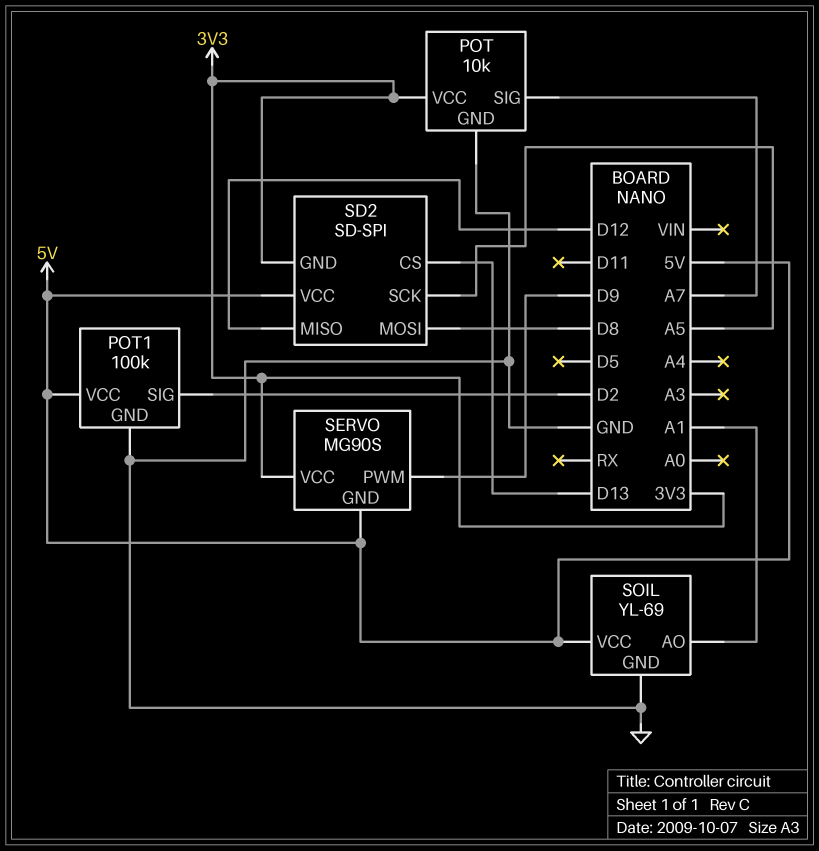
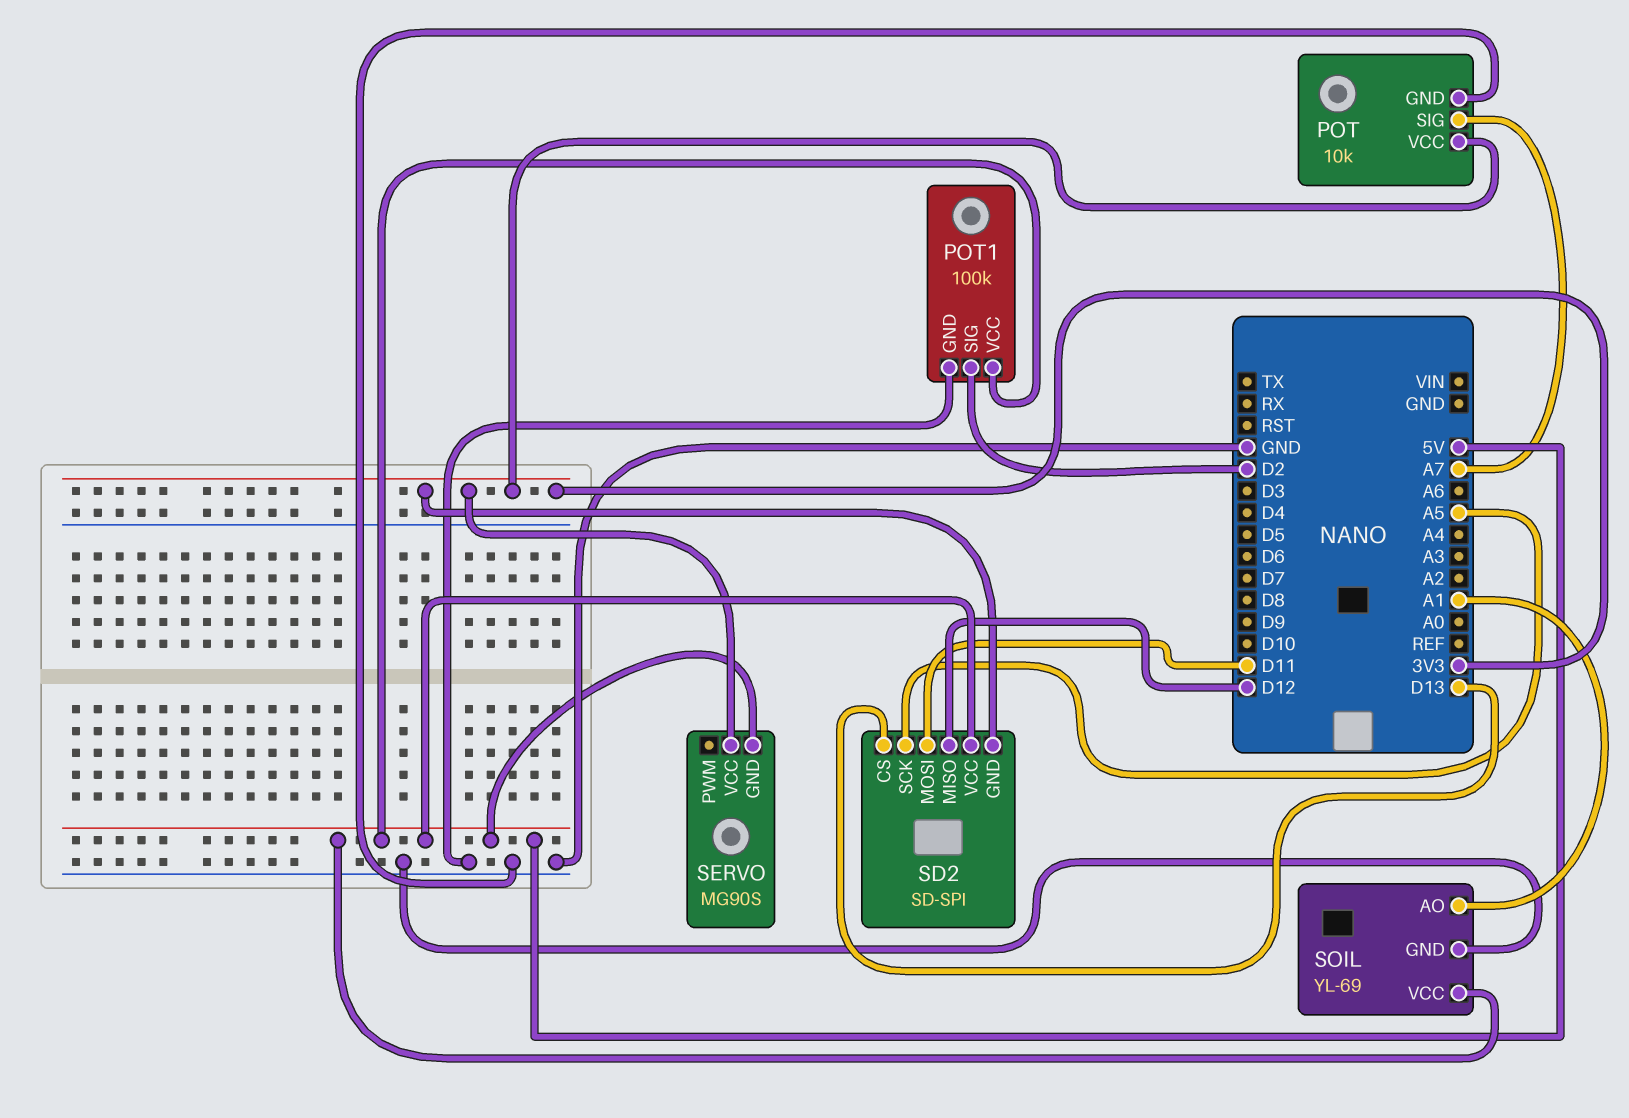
SD2 pin MOSI: D8 -> D11
SERVO pin PWM: D9 -> none

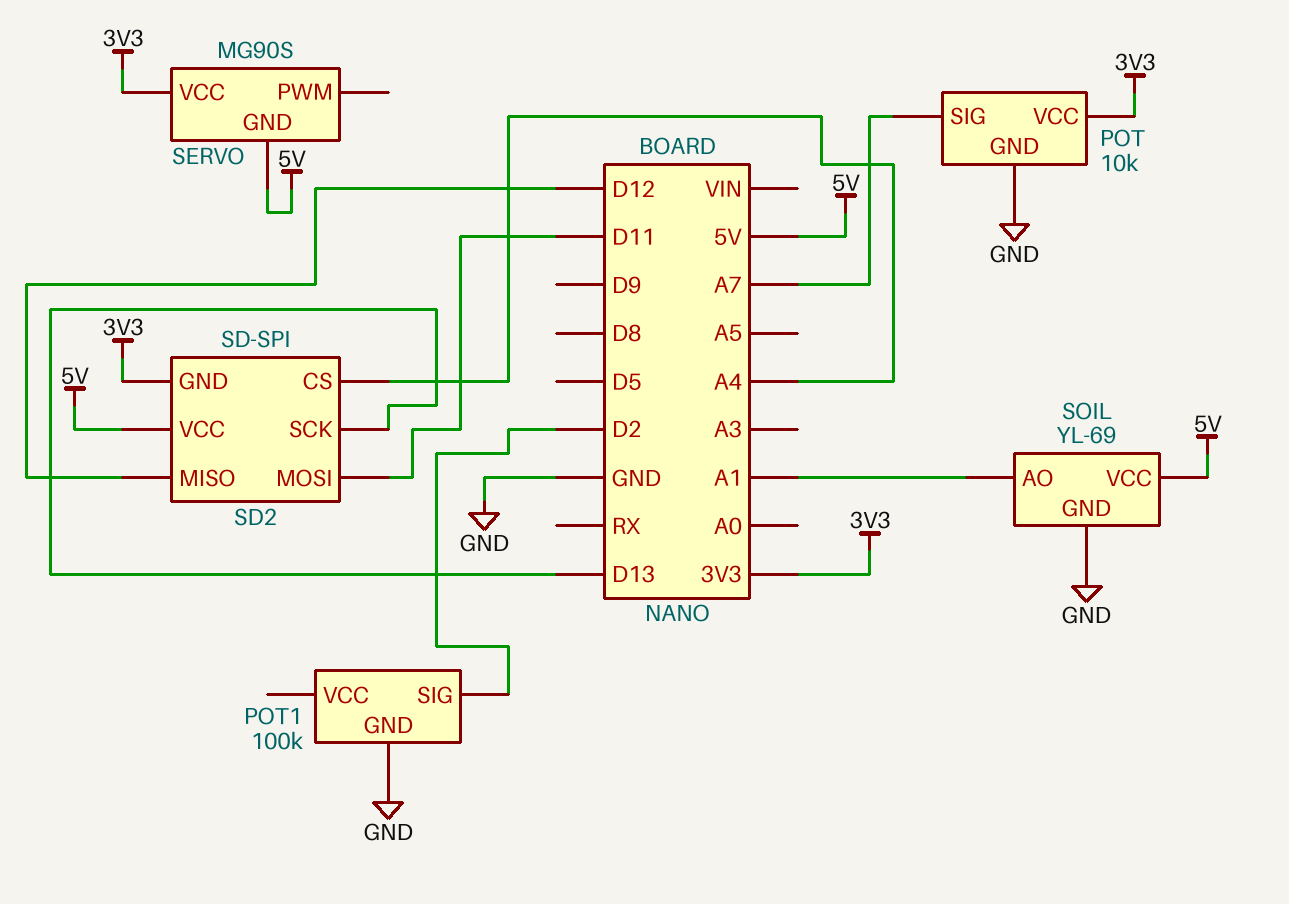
POT1 pin VCC: 5V -> none
SD2 pin CS: D13 -> A4
SD2 pin SCK: A5 -> D13

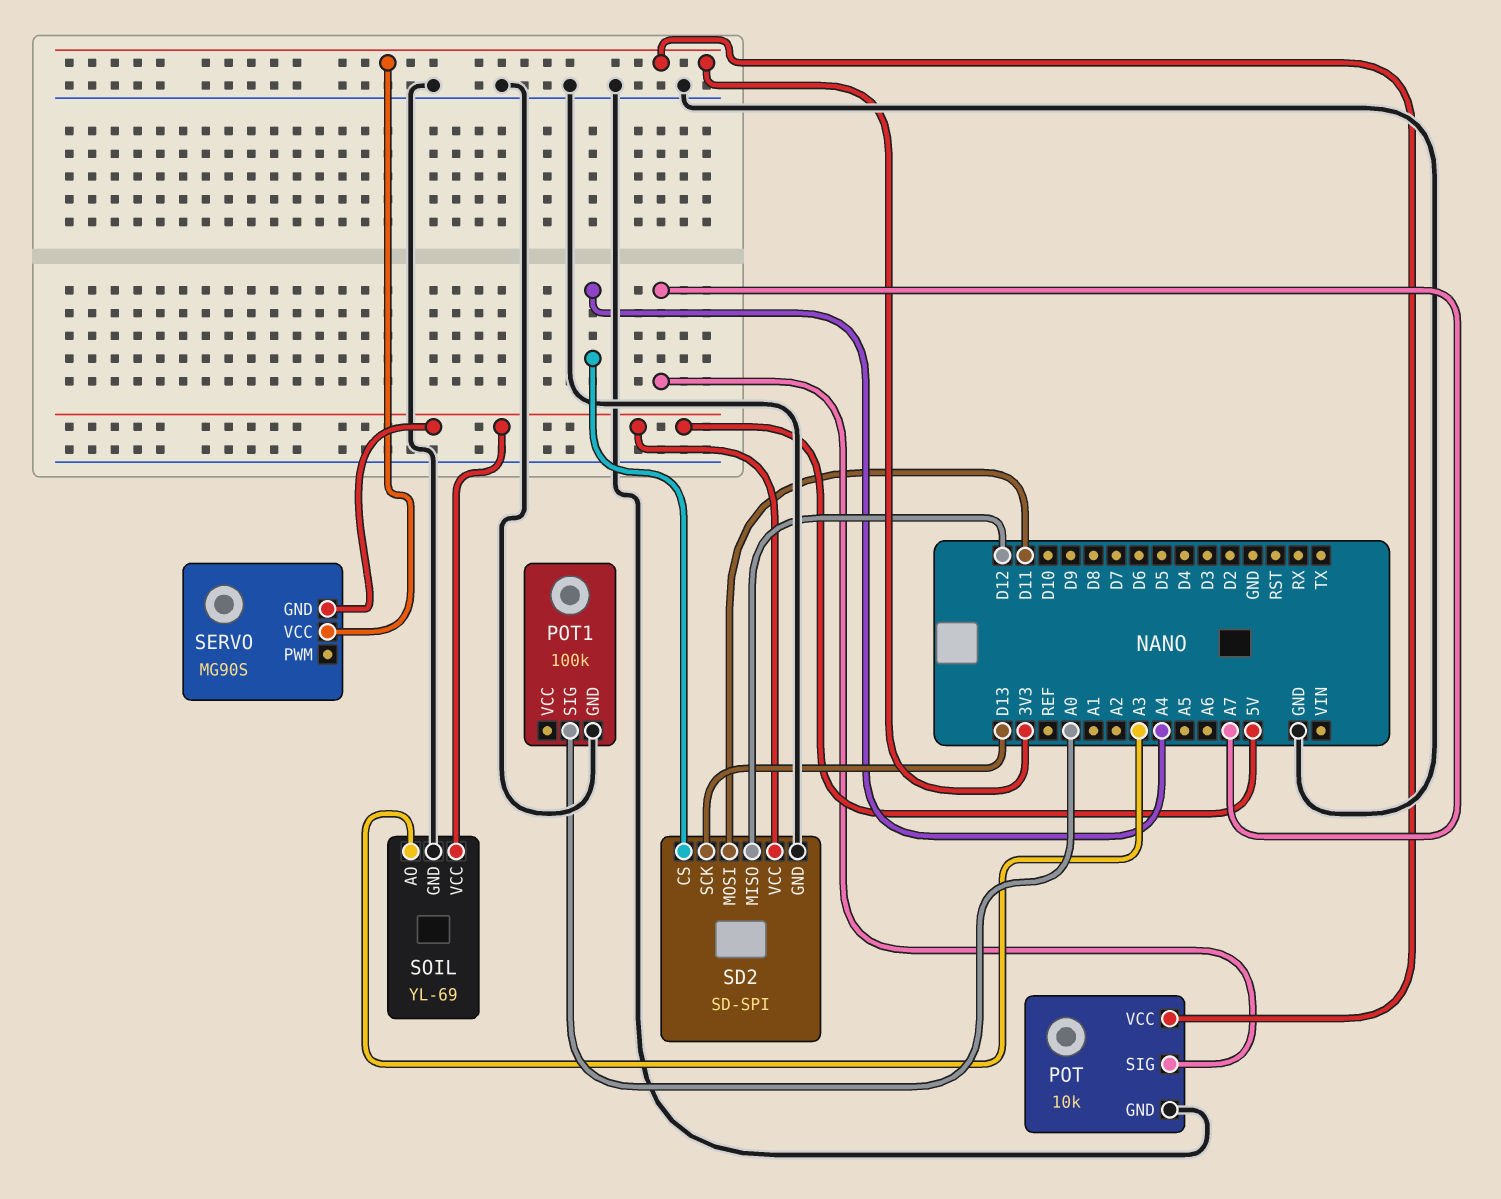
POT1 pin SIG: D2 -> A0
SD2 pin GND: 3V3 -> GND
SOIL pin AO: A1 -> A3

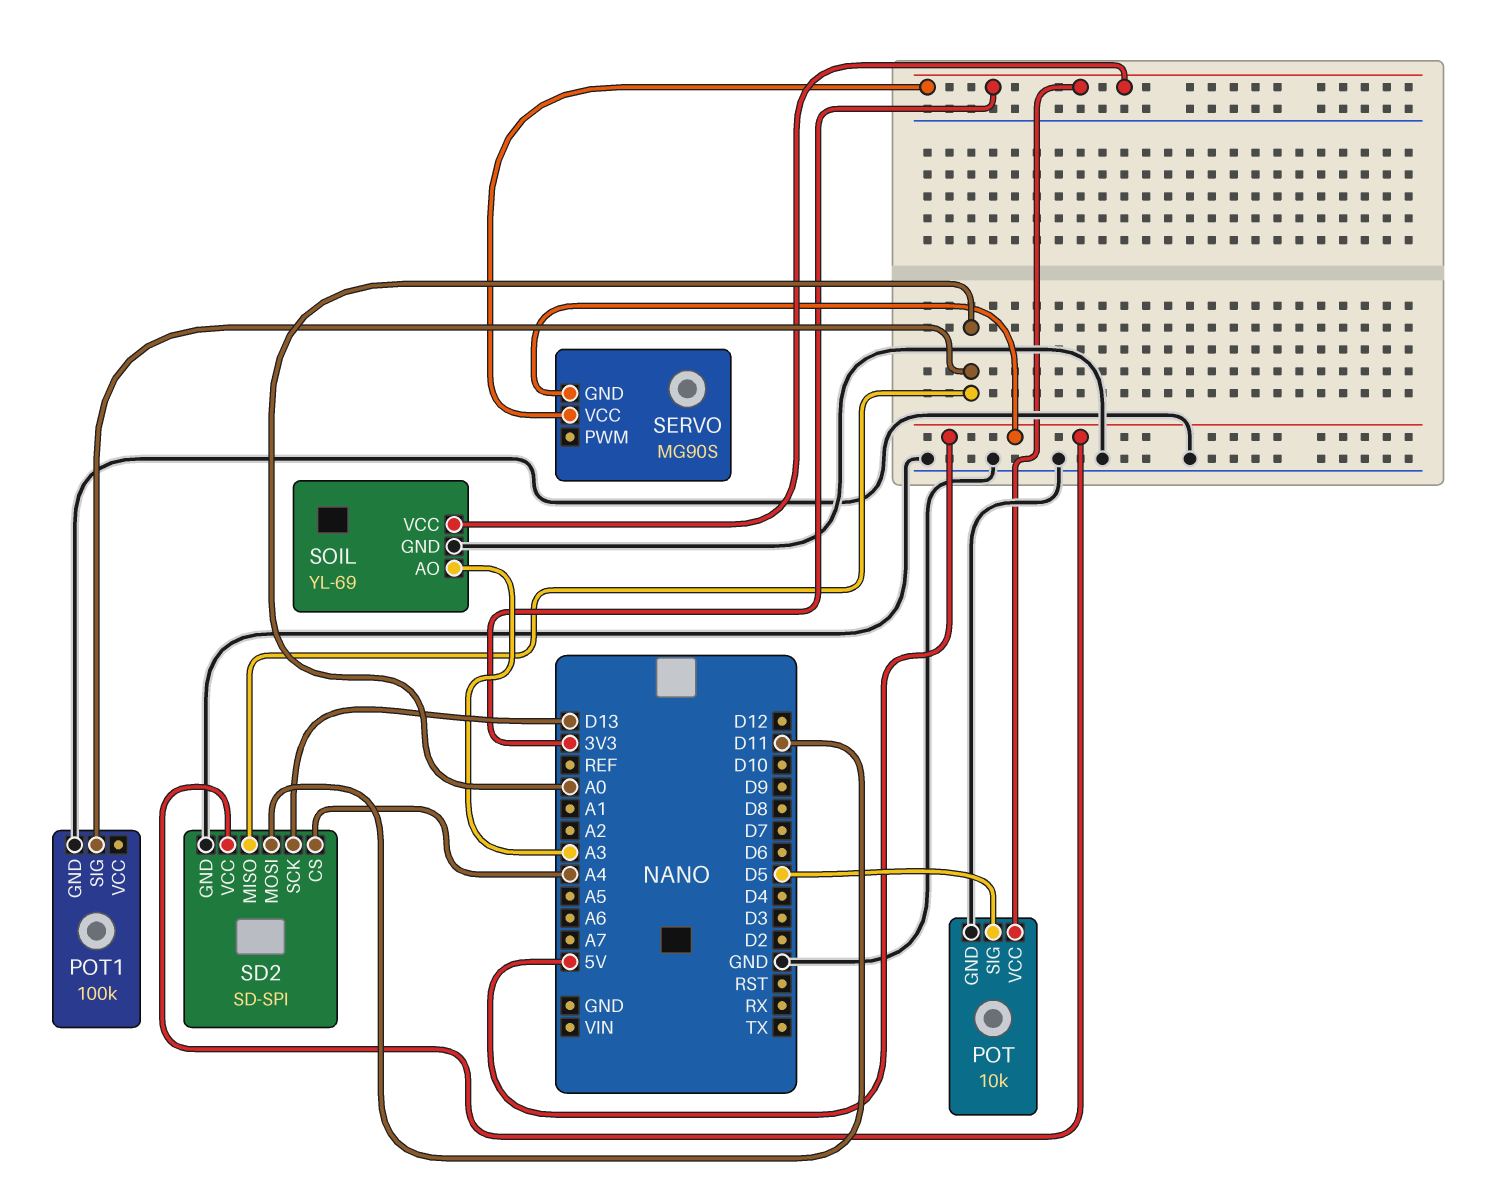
POT pin SIG: A7 -> D5
SD2 pin MISO: D12 -> A0
SOIL pin VCC: 5V -> 3V3

